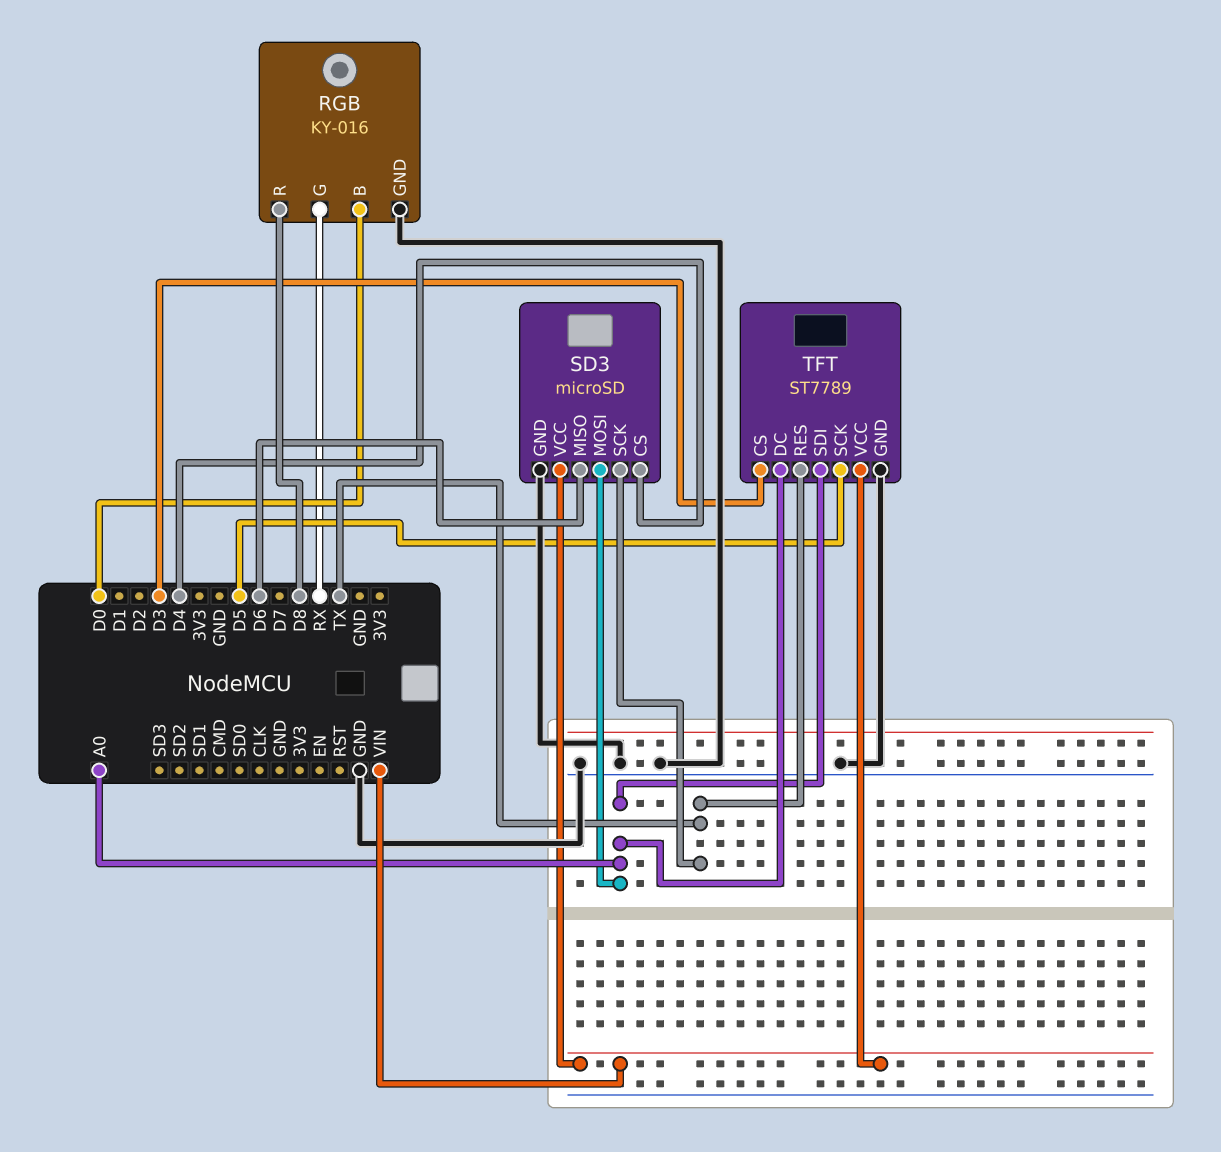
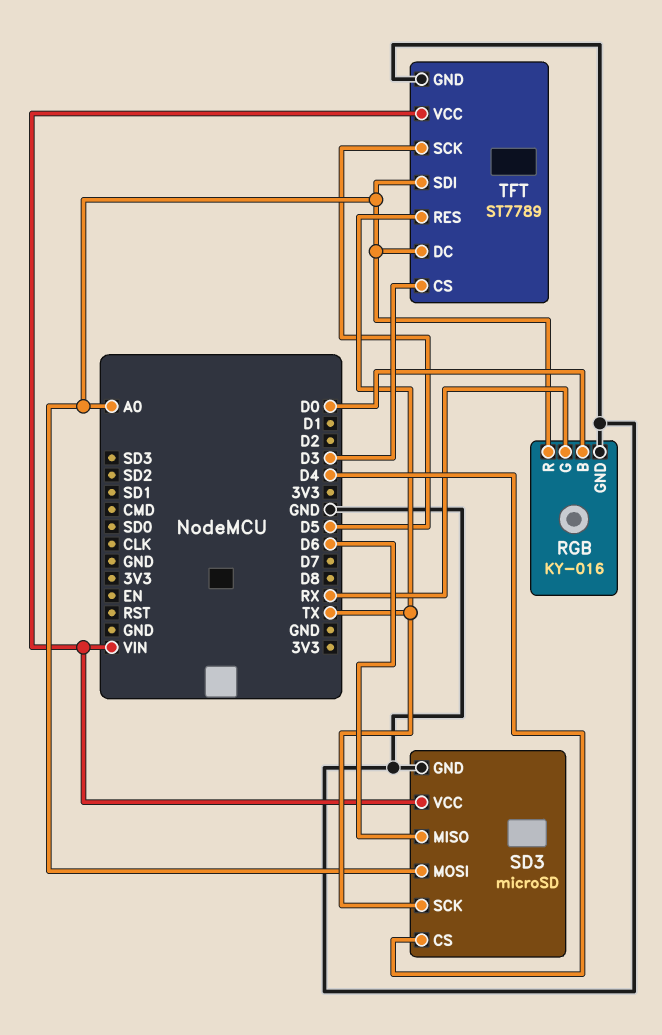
RGB pin R: D8 -> A0

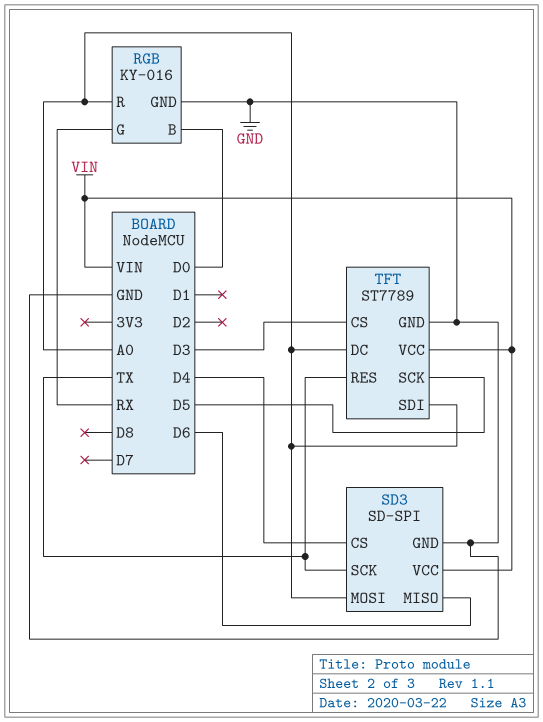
SD3: microSD -> SD-SPI

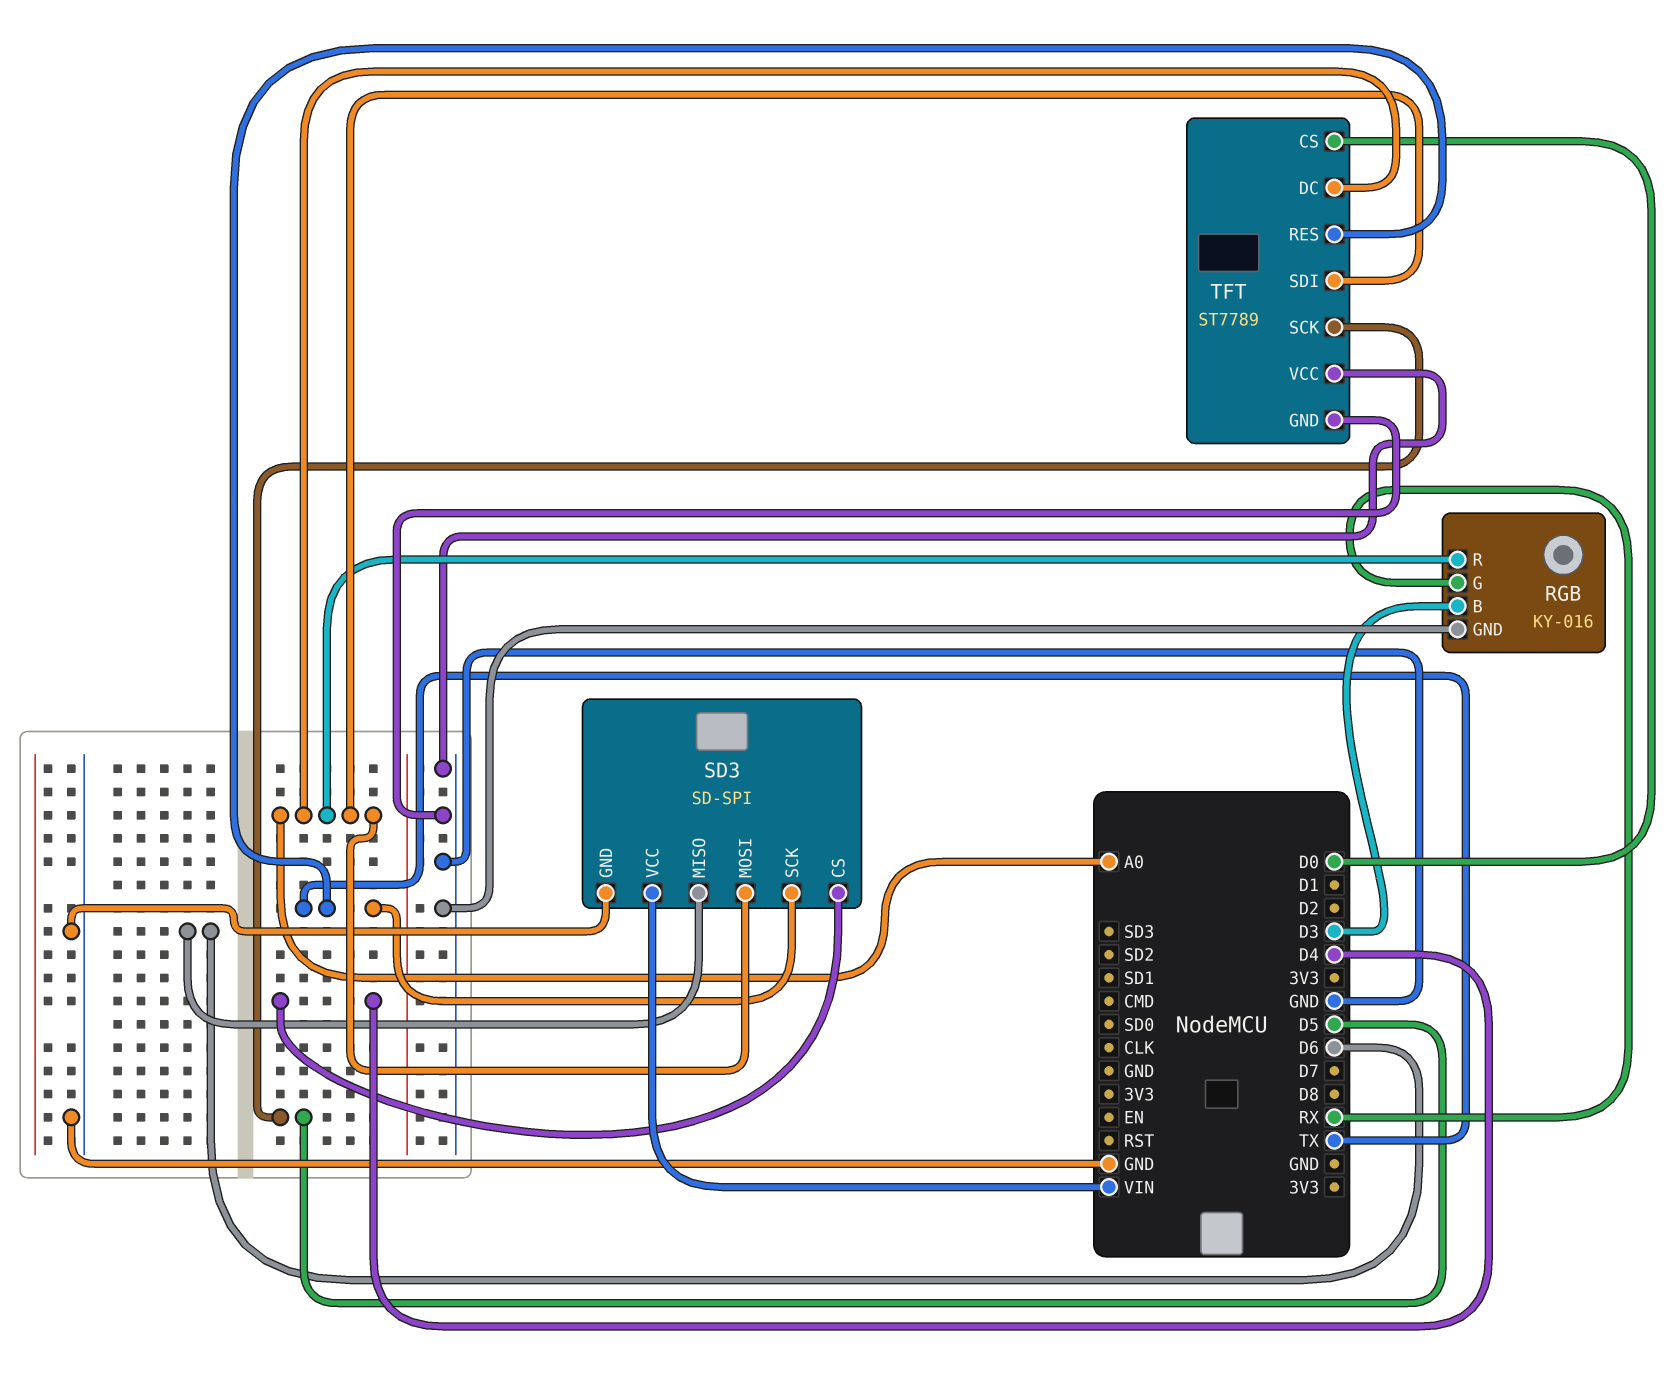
RGB pin B: D0 -> D3
TFT pin CS: D3 -> D0
TFT pin VCC: VIN -> GND

